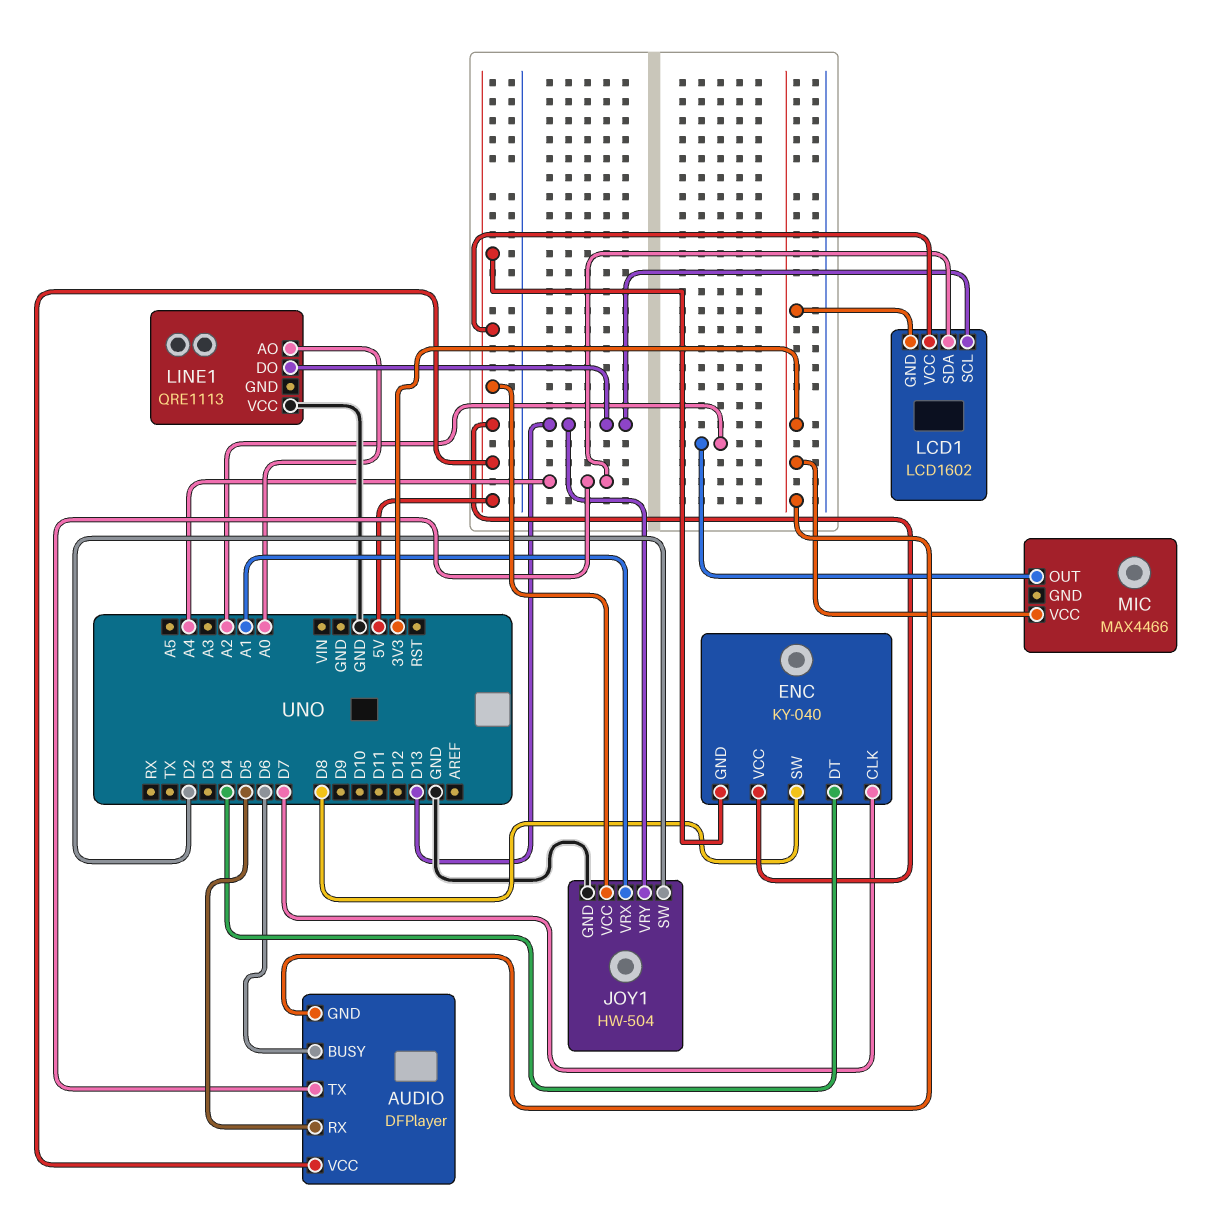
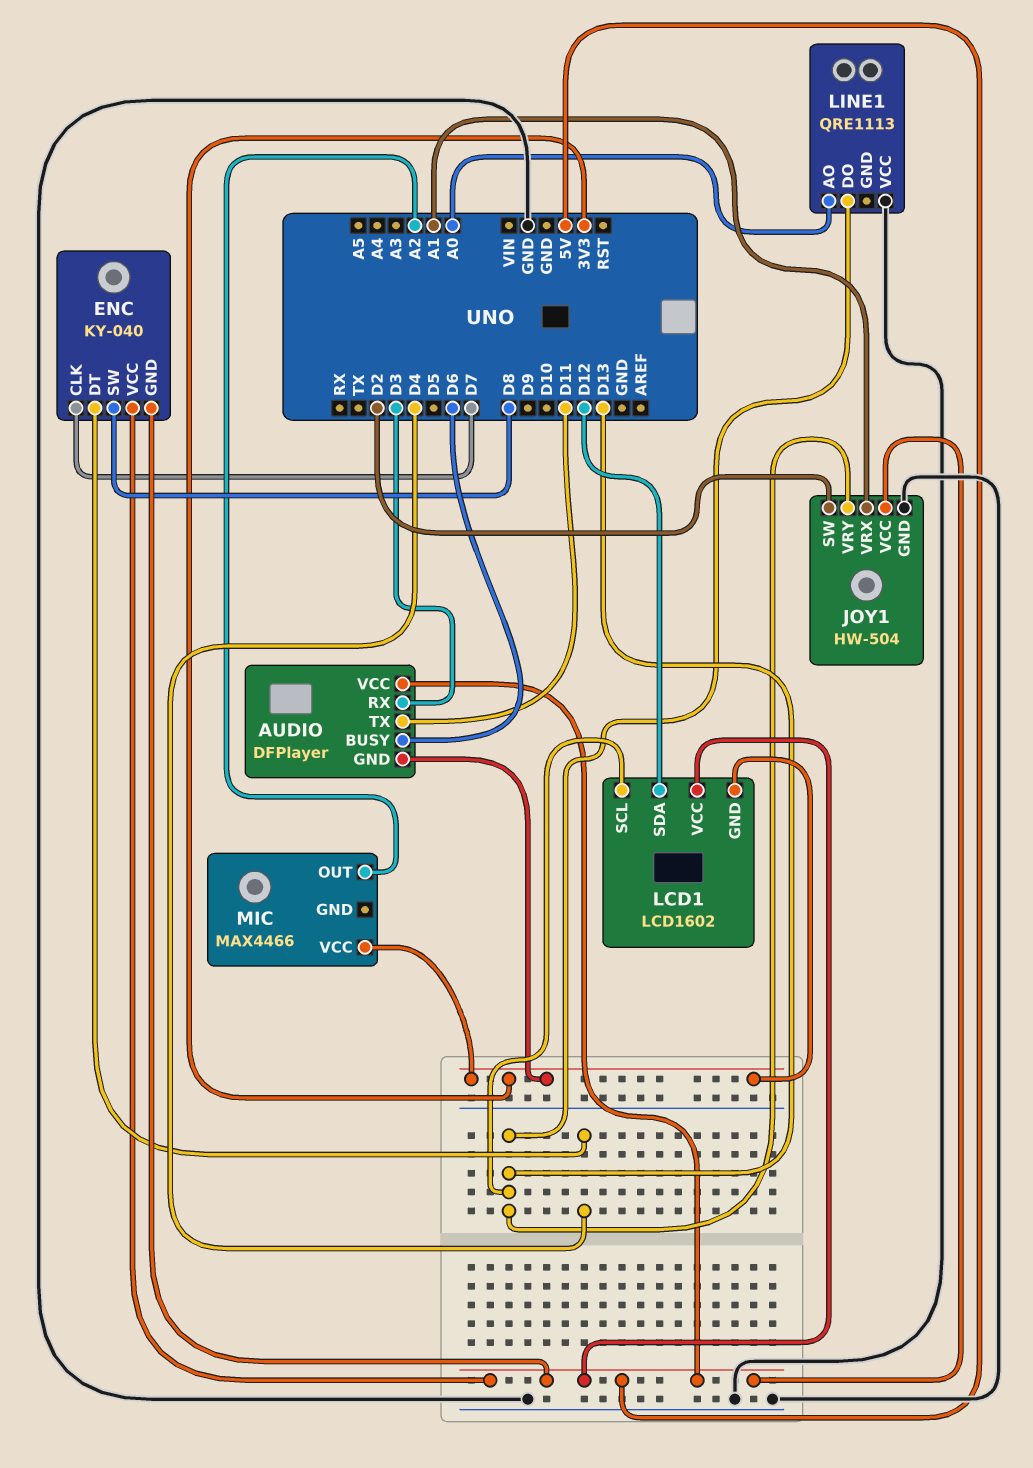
AUDIO pin RX: D5 -> D3
AUDIO pin TX: A4 -> D11
LCD1 pin SDA: A4 -> D12

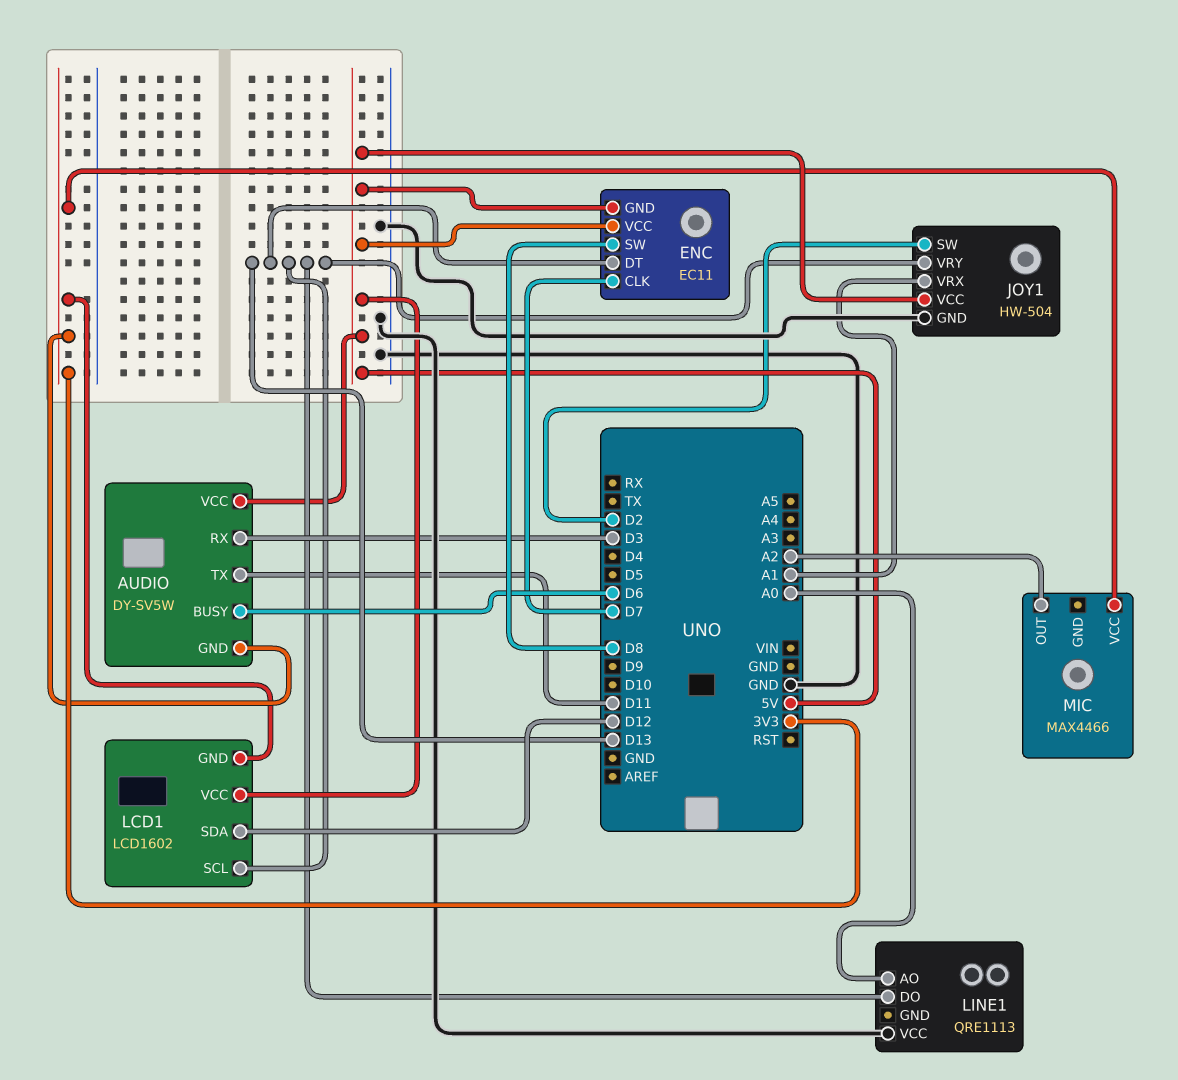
AUDIO: DFPlayer -> DY-SV5W
ENC: KY-040 -> EC11
ENC pin DT: D4 -> D13

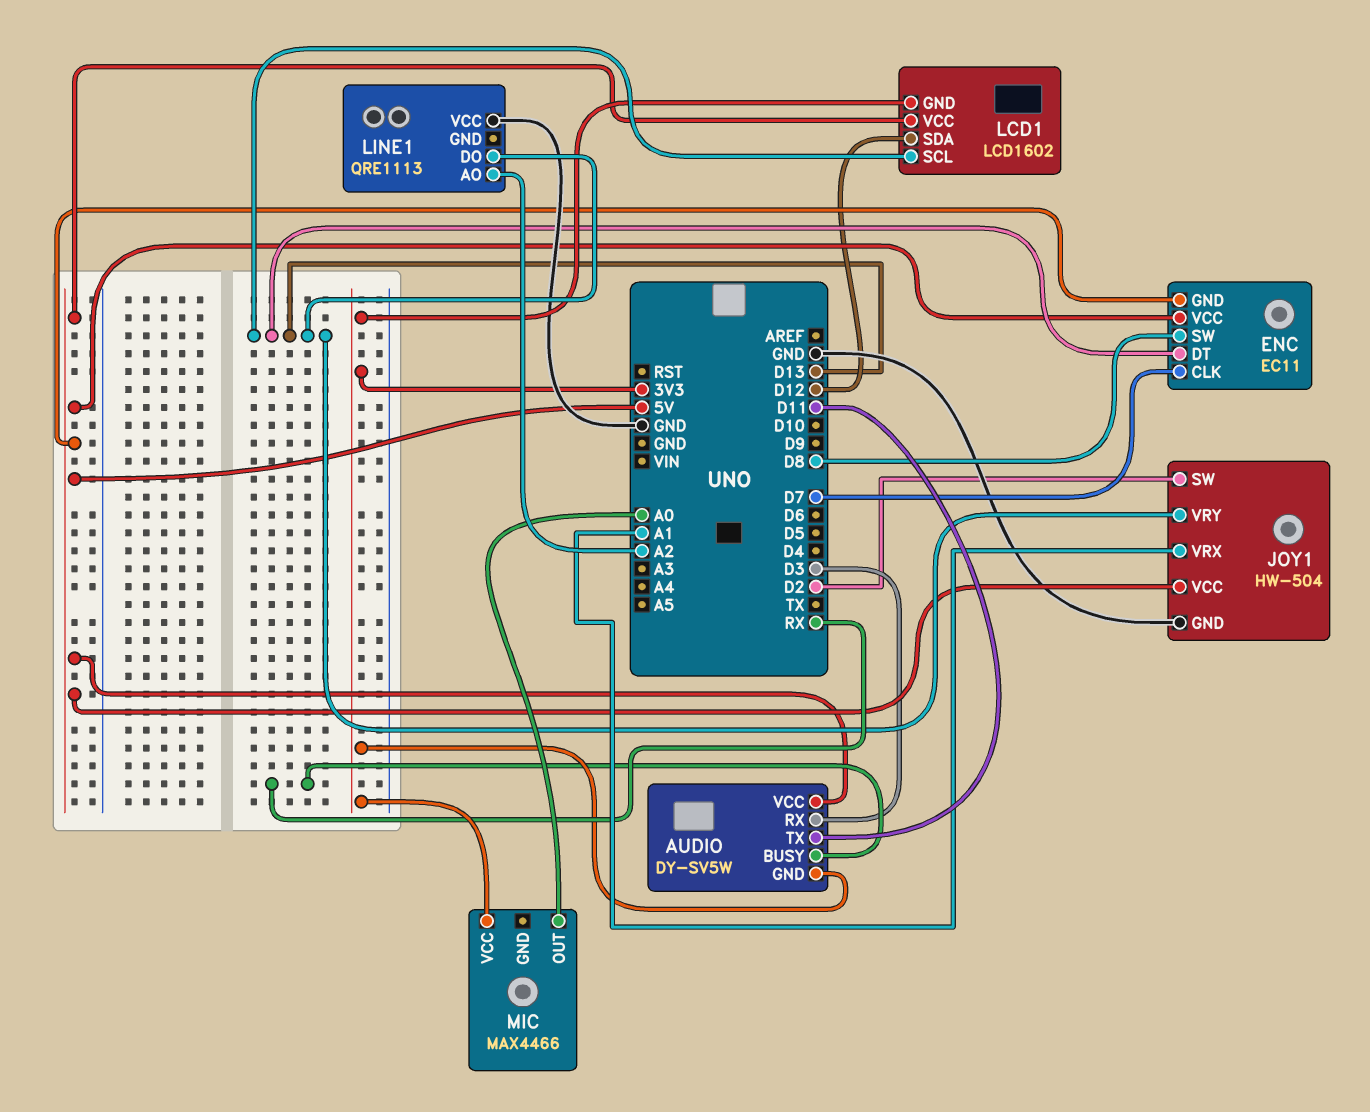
AUDIO pin BUSY: D6 -> RX
LINE1 pin AO: A0 -> A2
MIC pin OUT: A2 -> A0

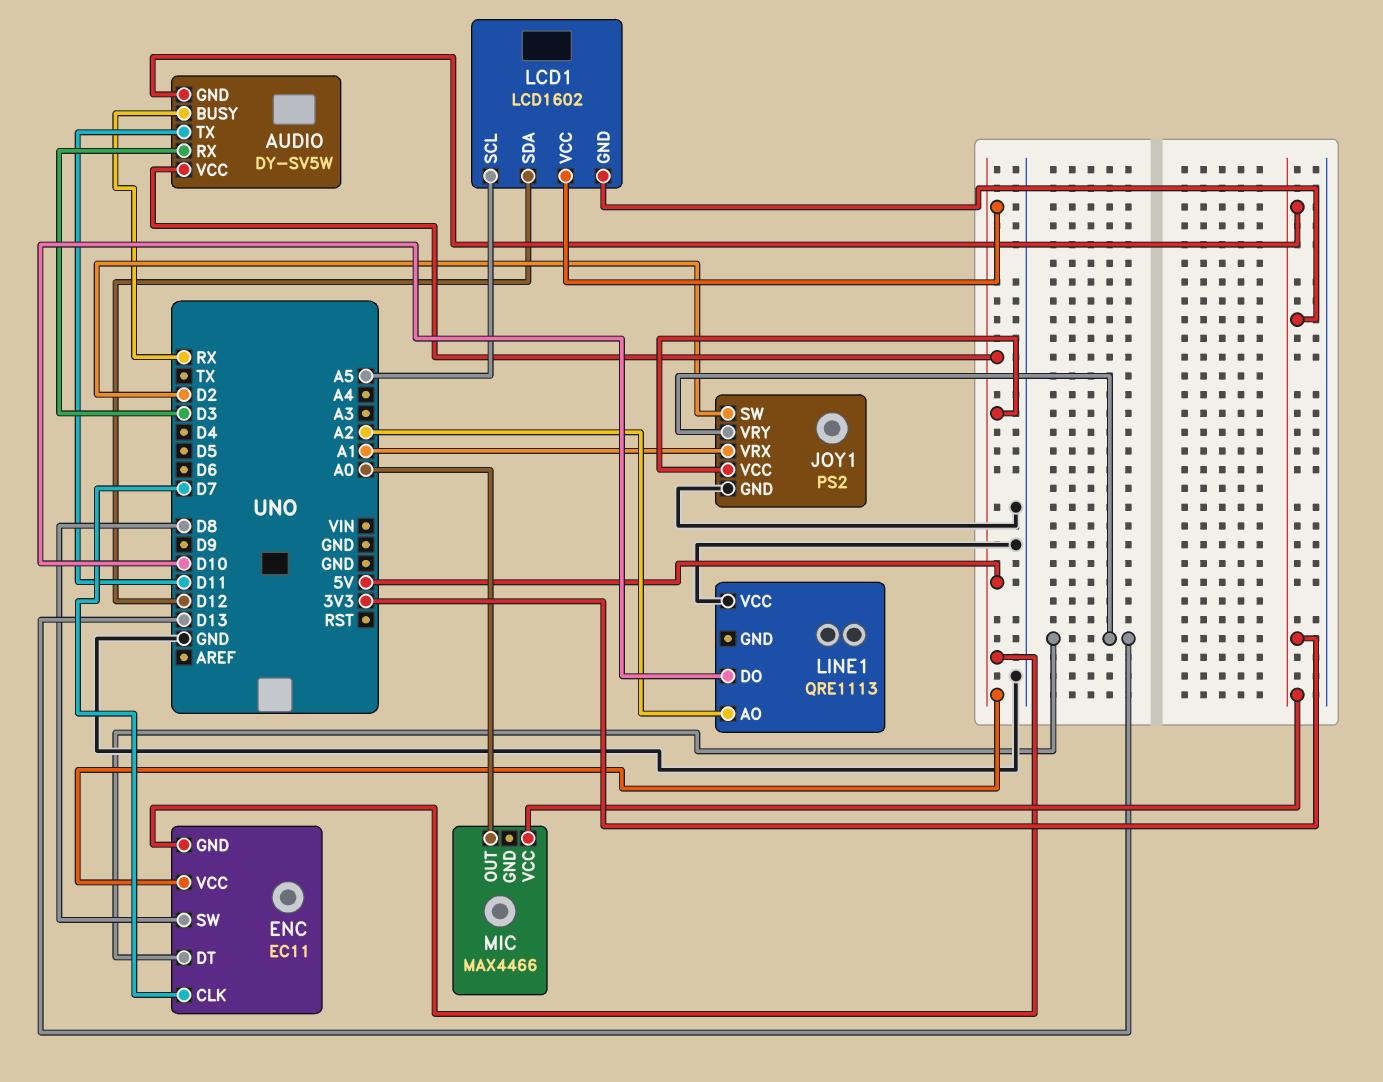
JOY1: HW-504 -> PS2
LCD1 pin SCL: D13 -> A5
LINE1 pin DO: D13 -> D10

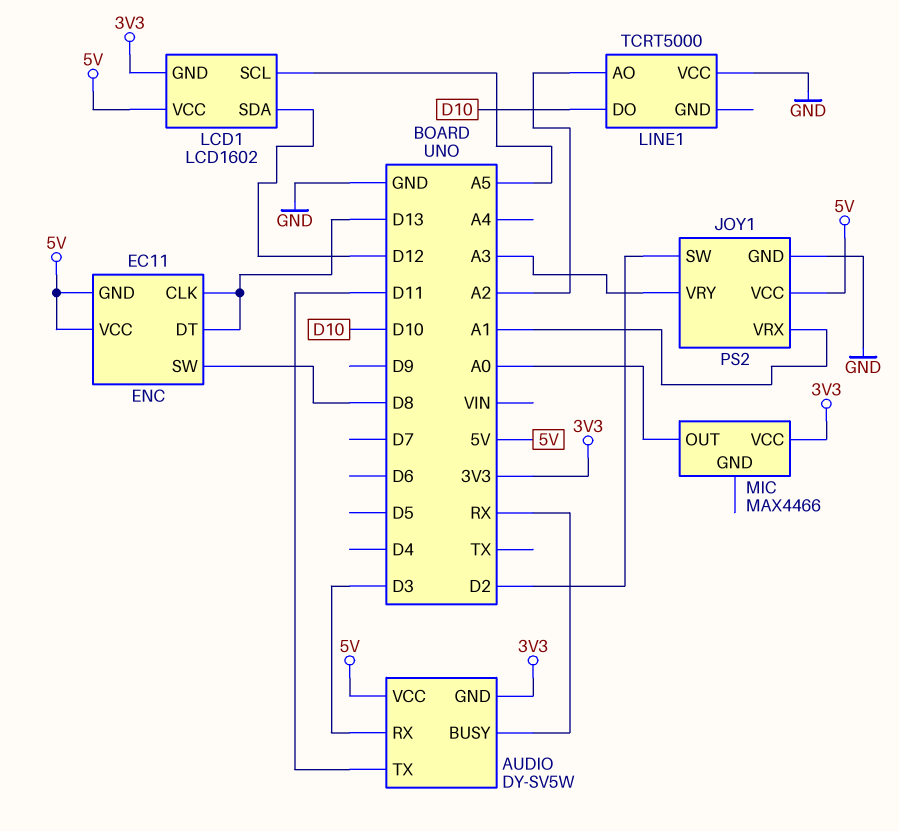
ENC pin CLK: D7 -> D13
JOY1 pin VRY: D13 -> A3
LINE1: QRE1113 -> TCRT5000

